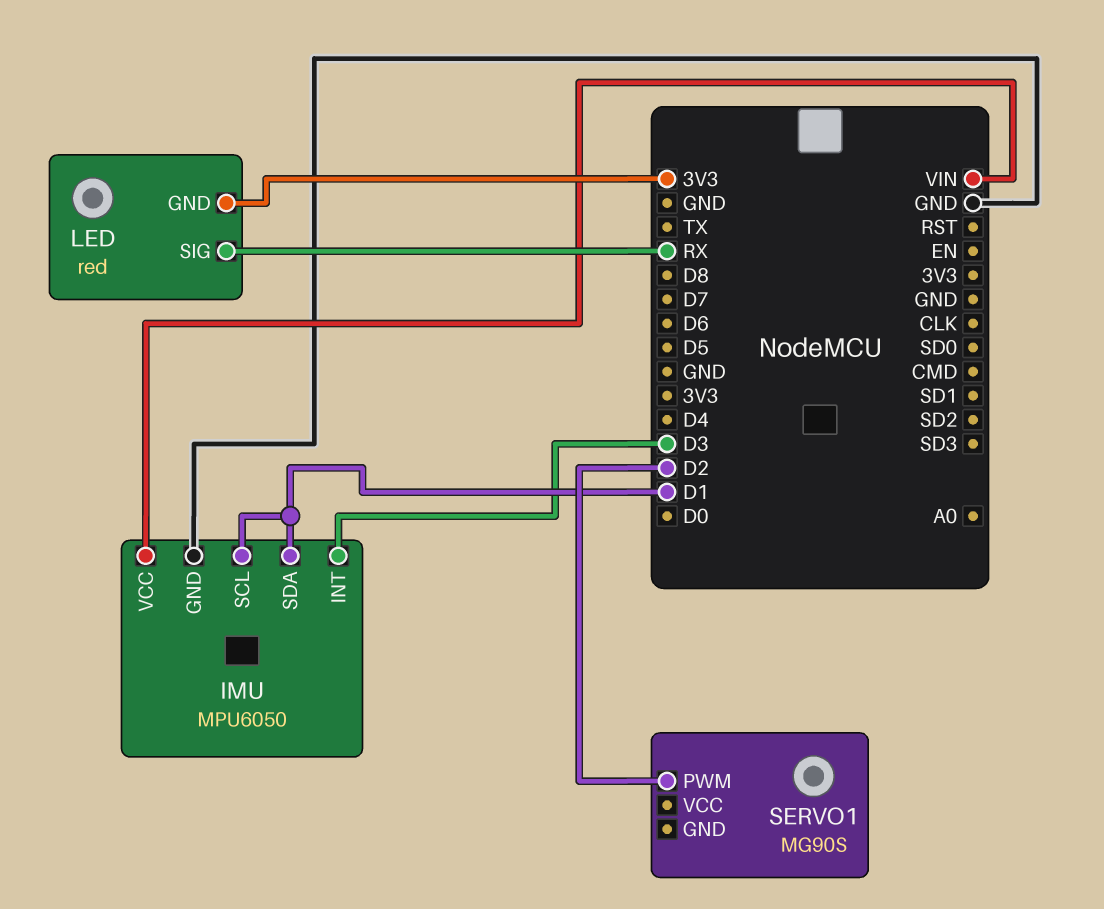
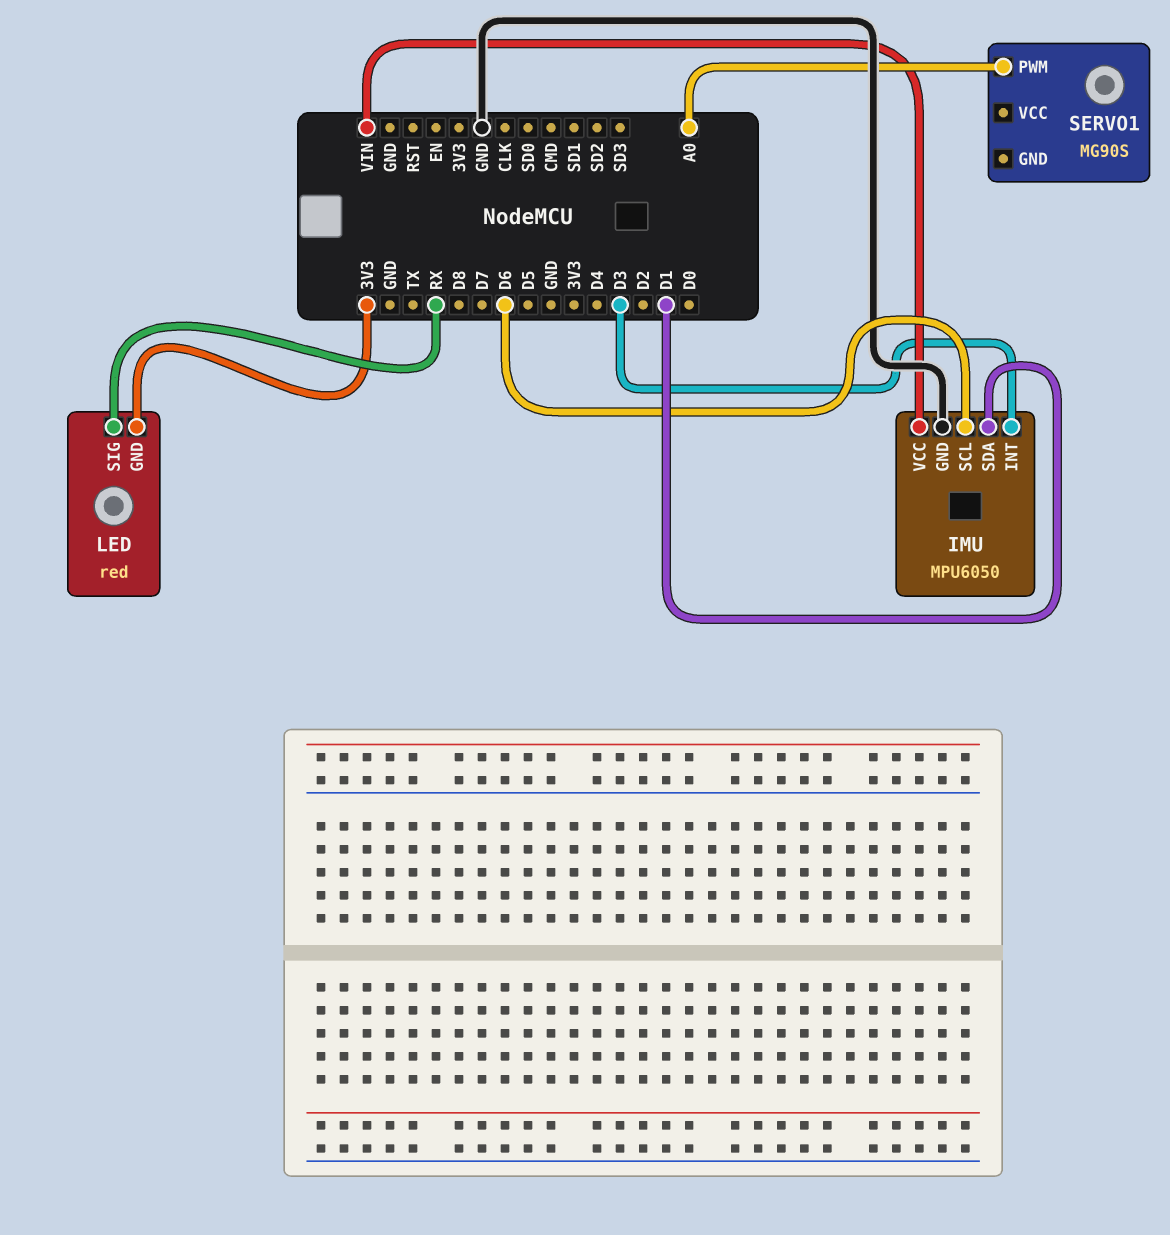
IMU pin SCL: D1 -> D6
SERVO1 pin PWM: D2 -> A0

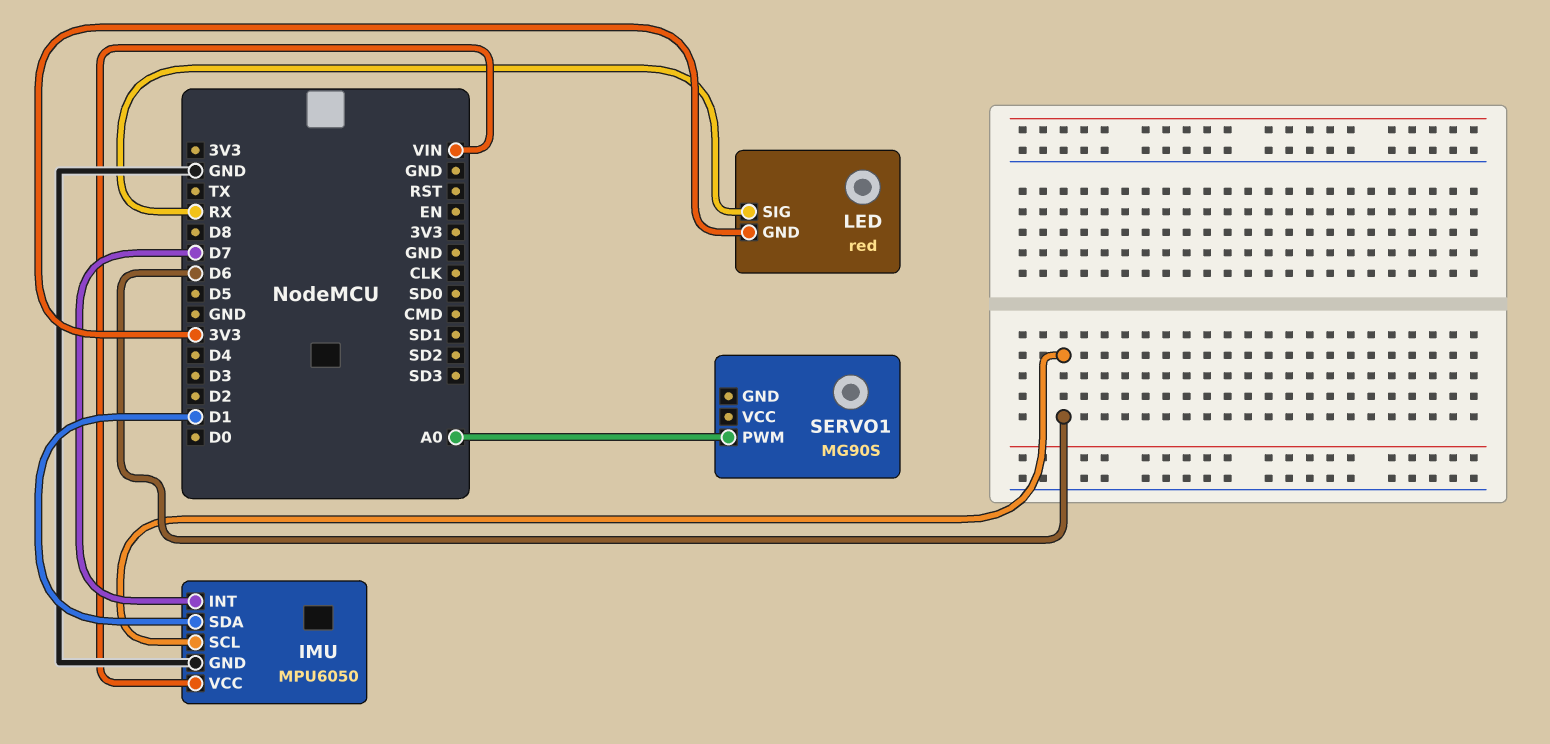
IMU pin INT: D3 -> D7

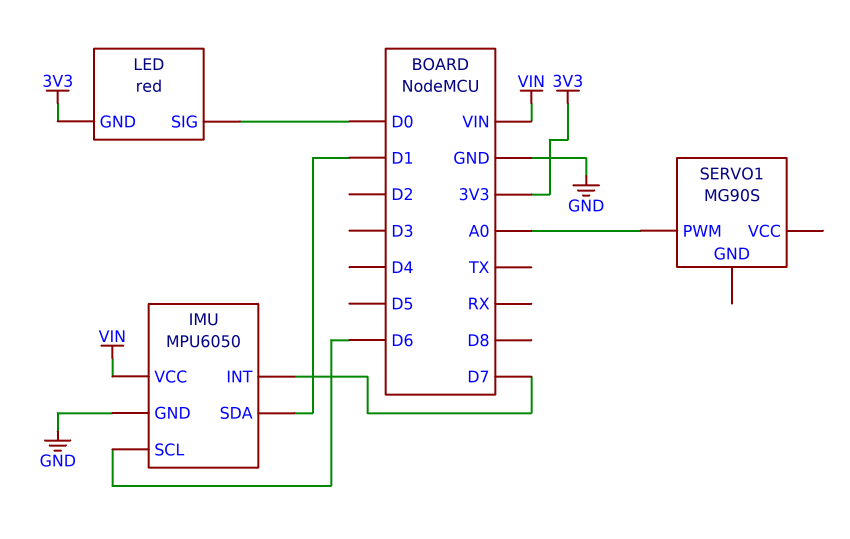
LED pin SIG: RX -> D0

